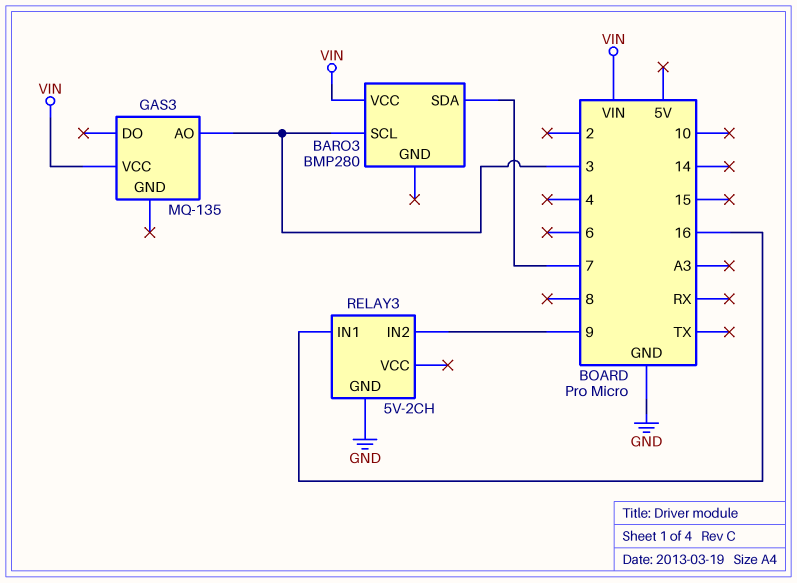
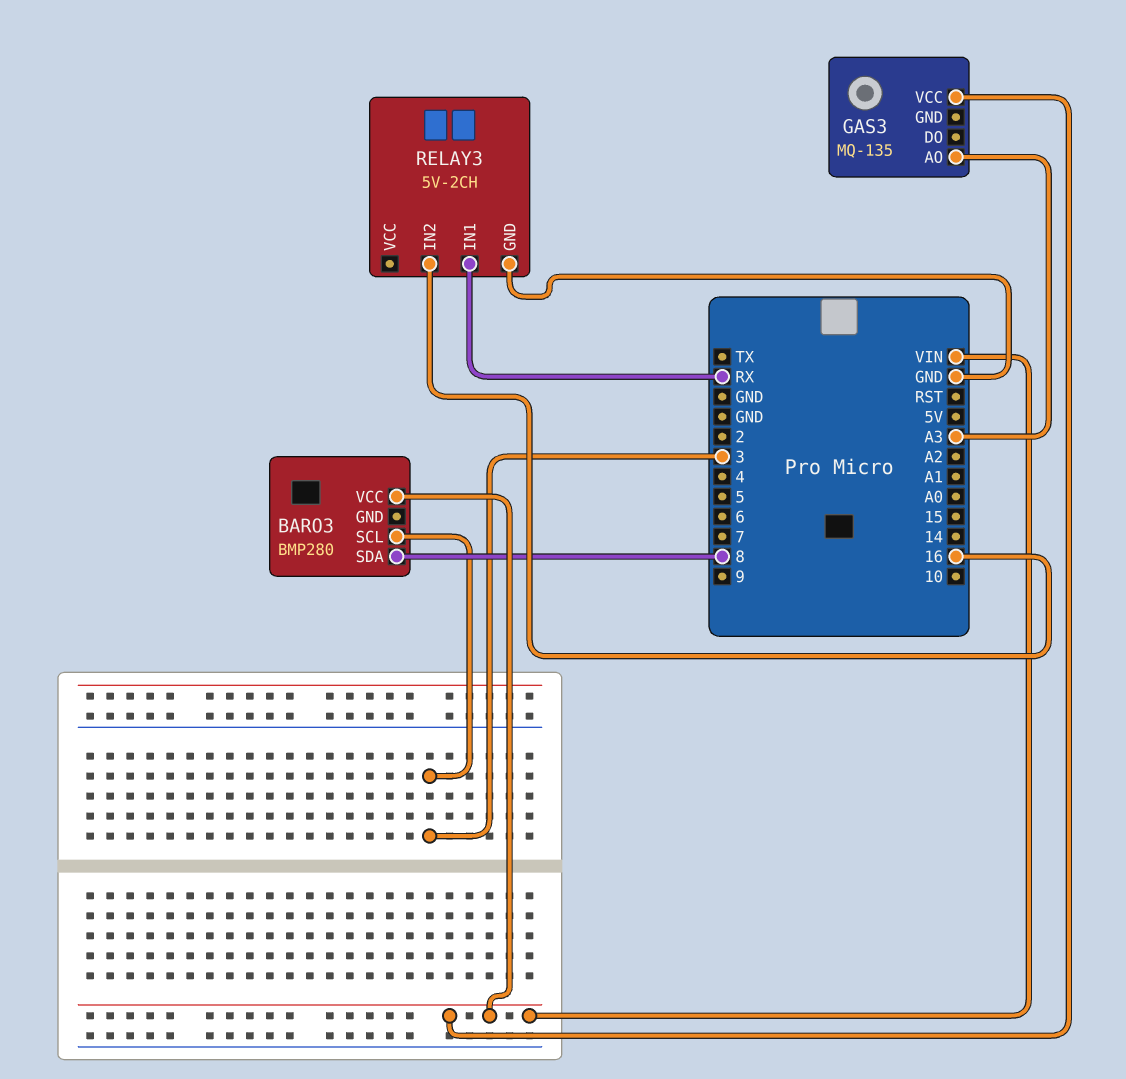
BARO3 pin SDA: 7 -> 8
GAS3 pin AO: 3 -> A3
RELAY3 pin IN1: 16 -> RX
RELAY3 pin IN2: 9 -> 16

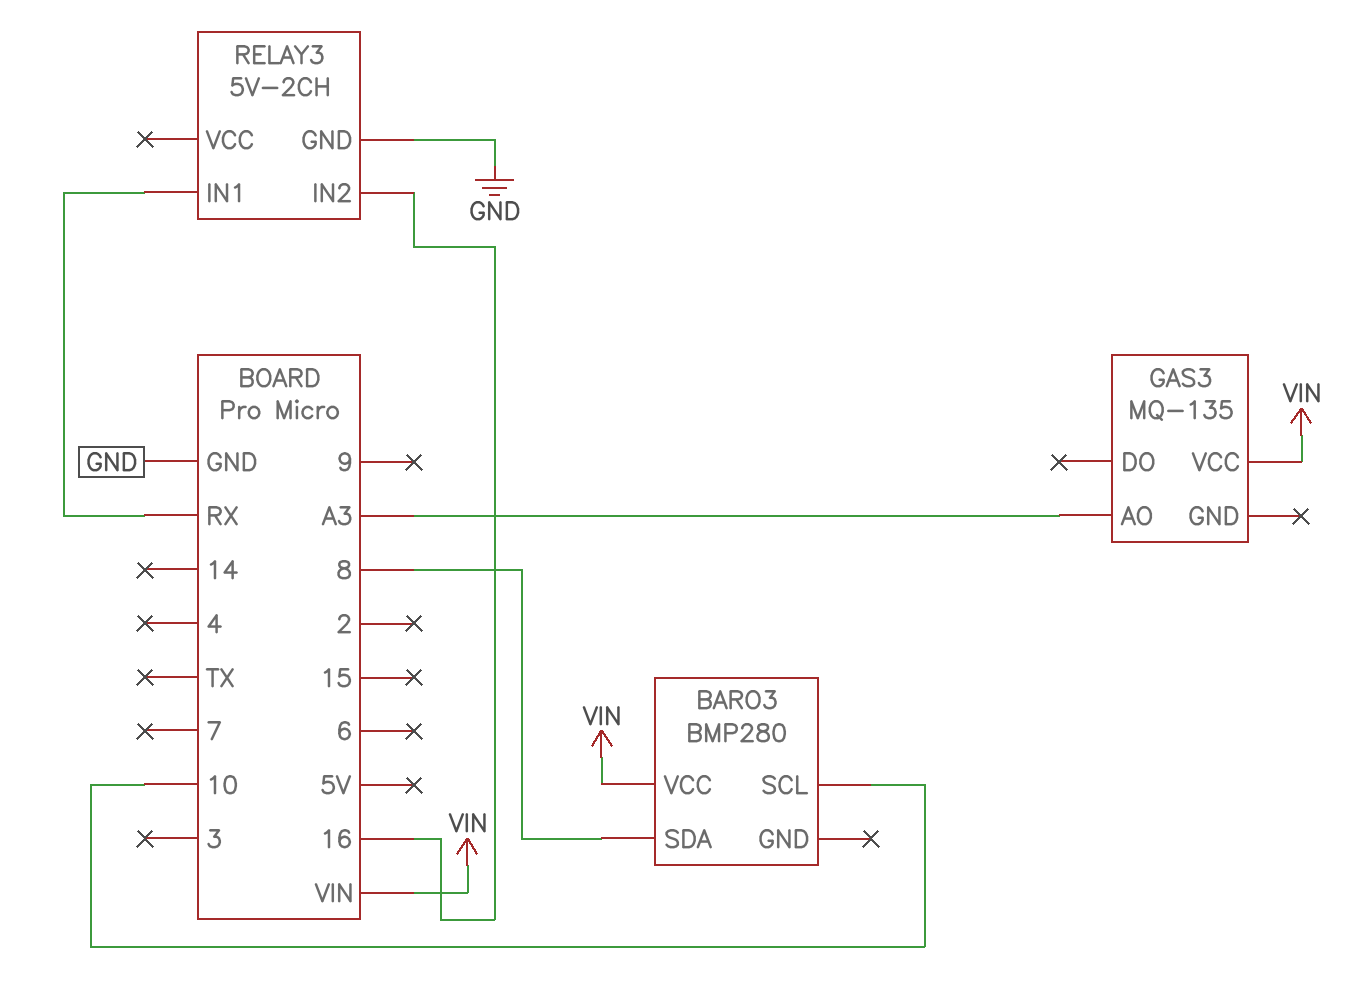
BARO3 pin SCL: 3 -> 10

